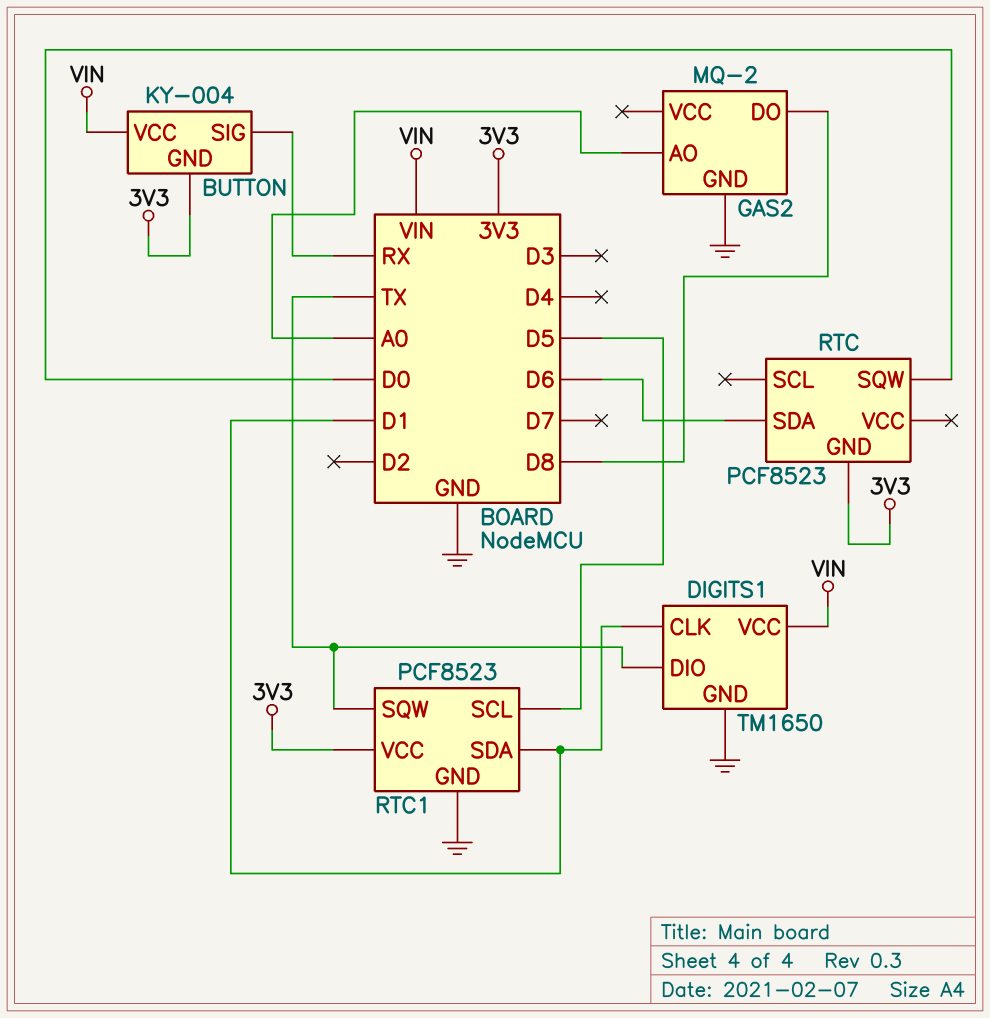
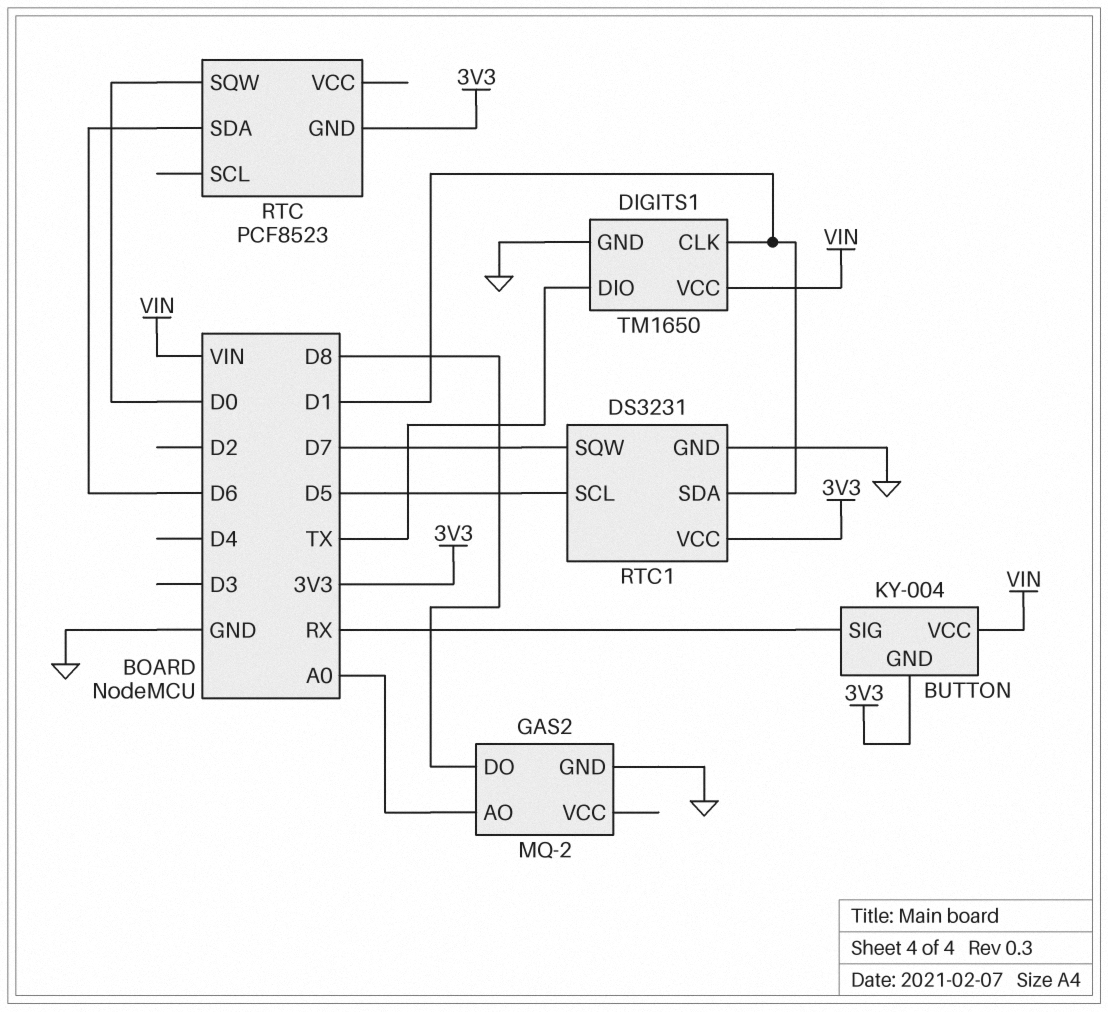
RTC1: PCF8523 -> DS3231
RTC1 pin SQW: TX -> D7

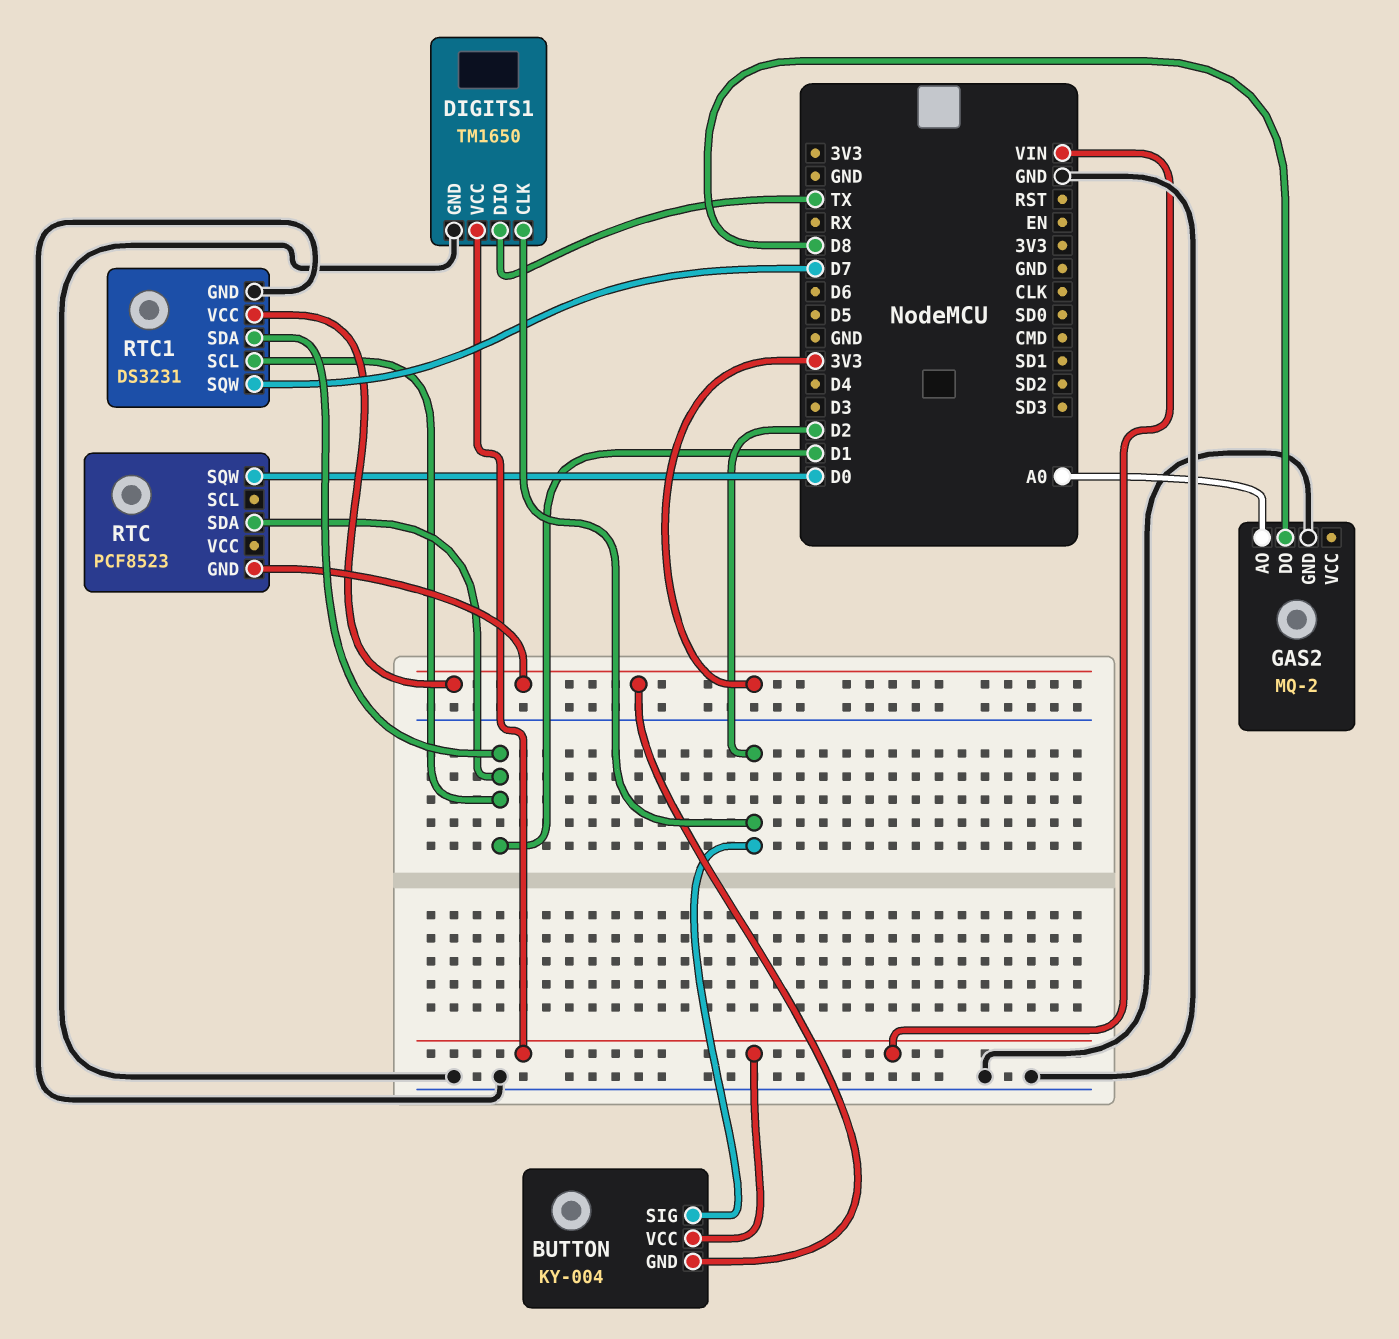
BUTTON pin SIG: RX -> D2
DIGITS1 pin CLK: D1 -> D2
RTC pin SDA: D6 -> D1
RTC1 pin SCL: D5 -> D1

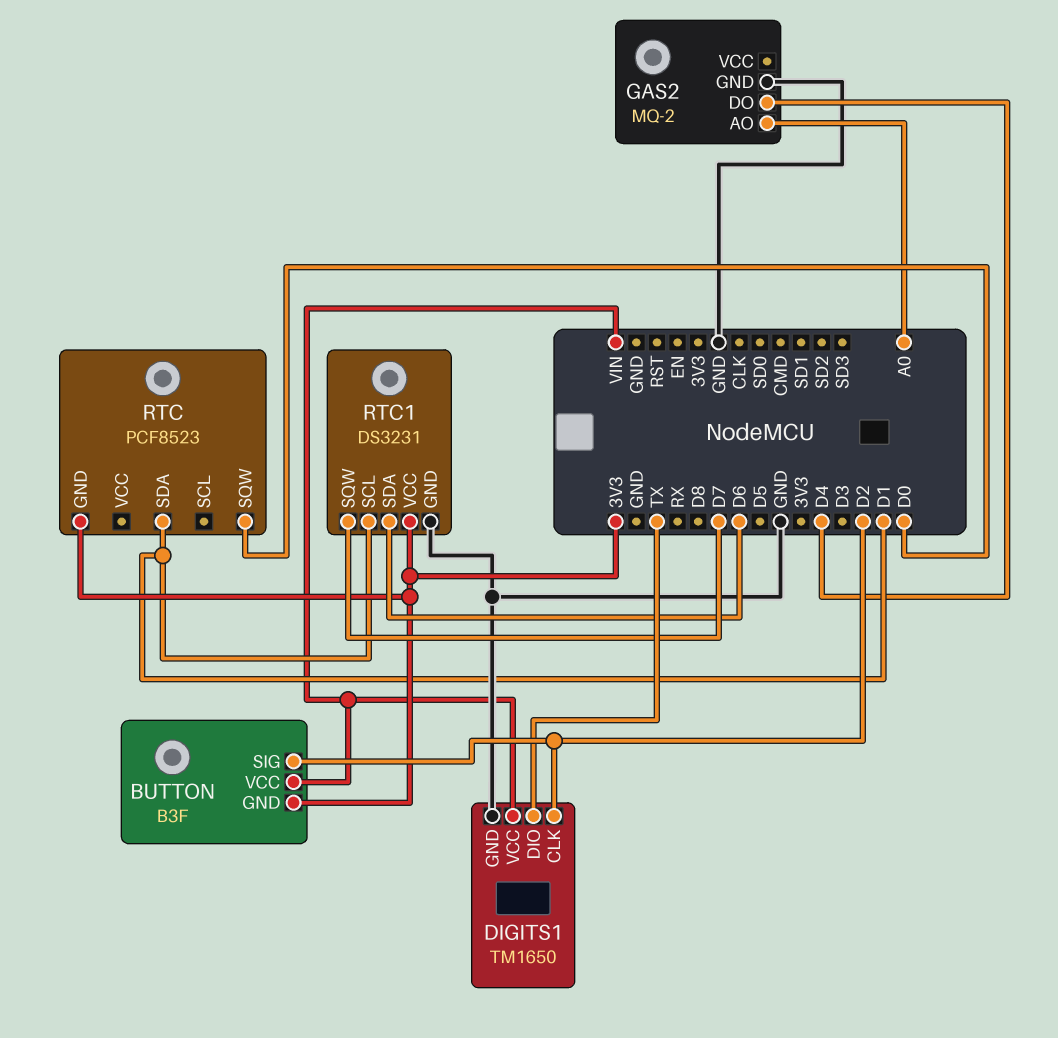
BUTTON: KY-004 -> B3F
GAS2 pin DO: D8 -> D4
RTC1 pin SDA: D1 -> D6

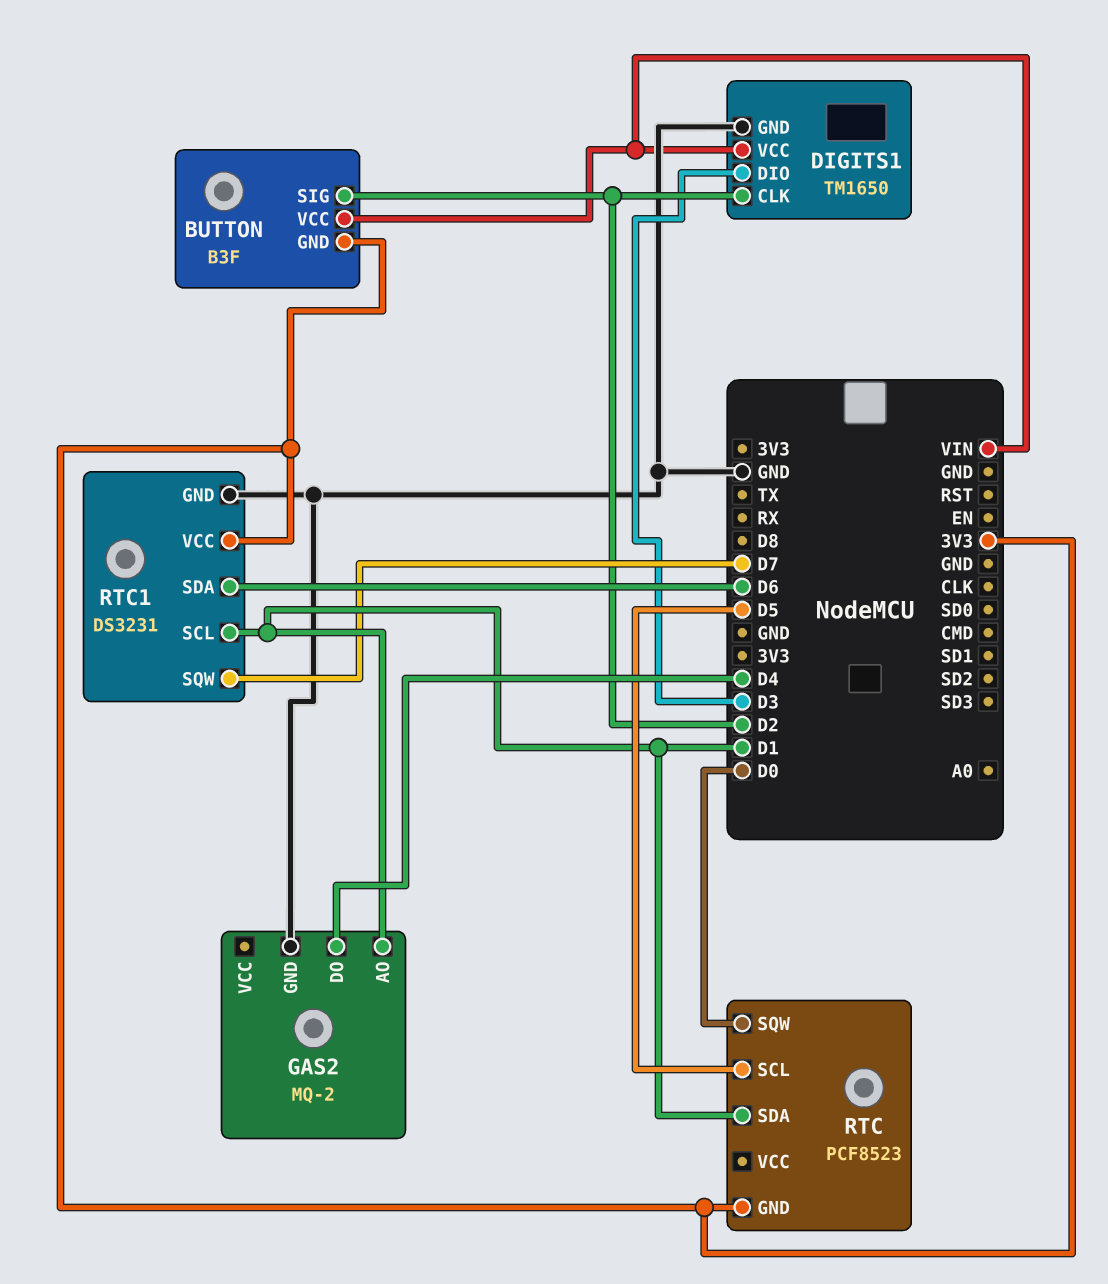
DIGITS1 pin DIO: TX -> D3
GAS2 pin AO: A0 -> D1
RTC pin SCL: none -> D5

